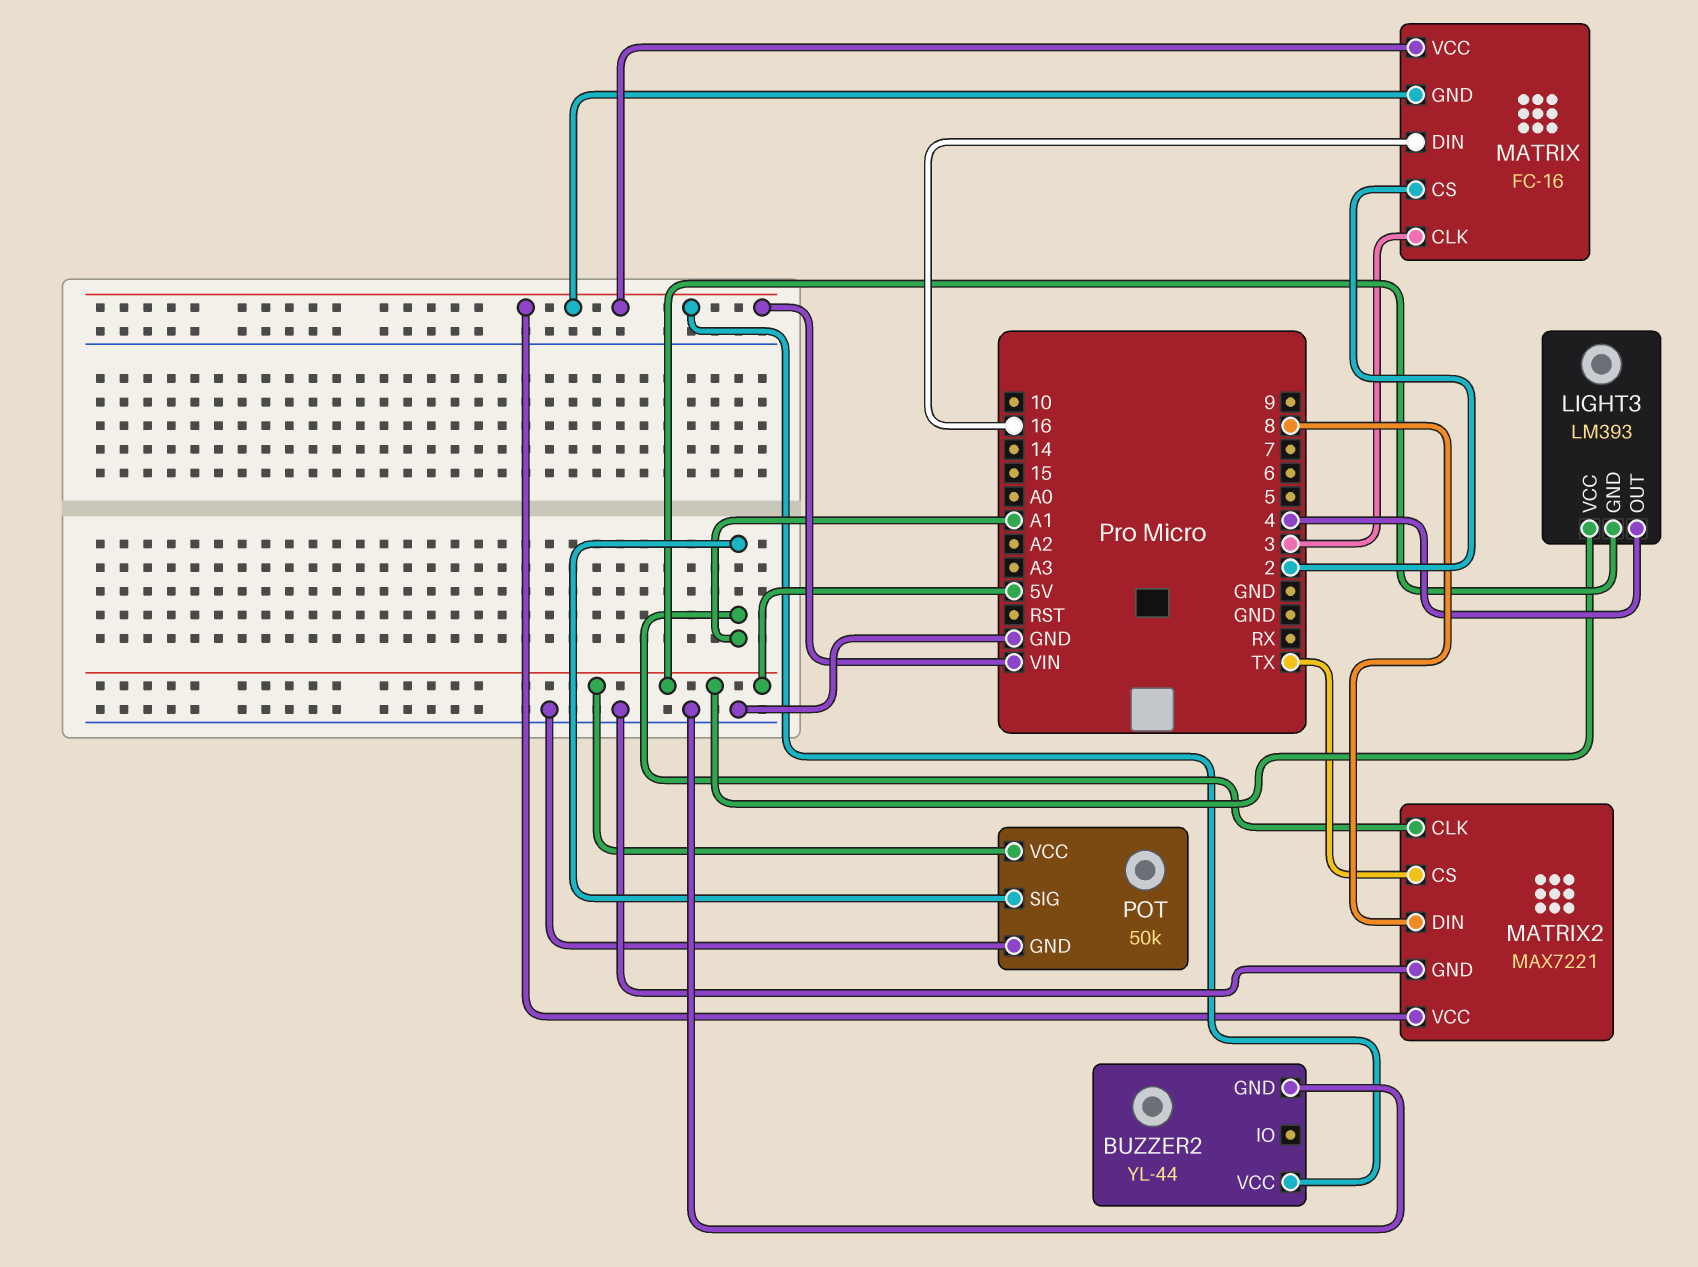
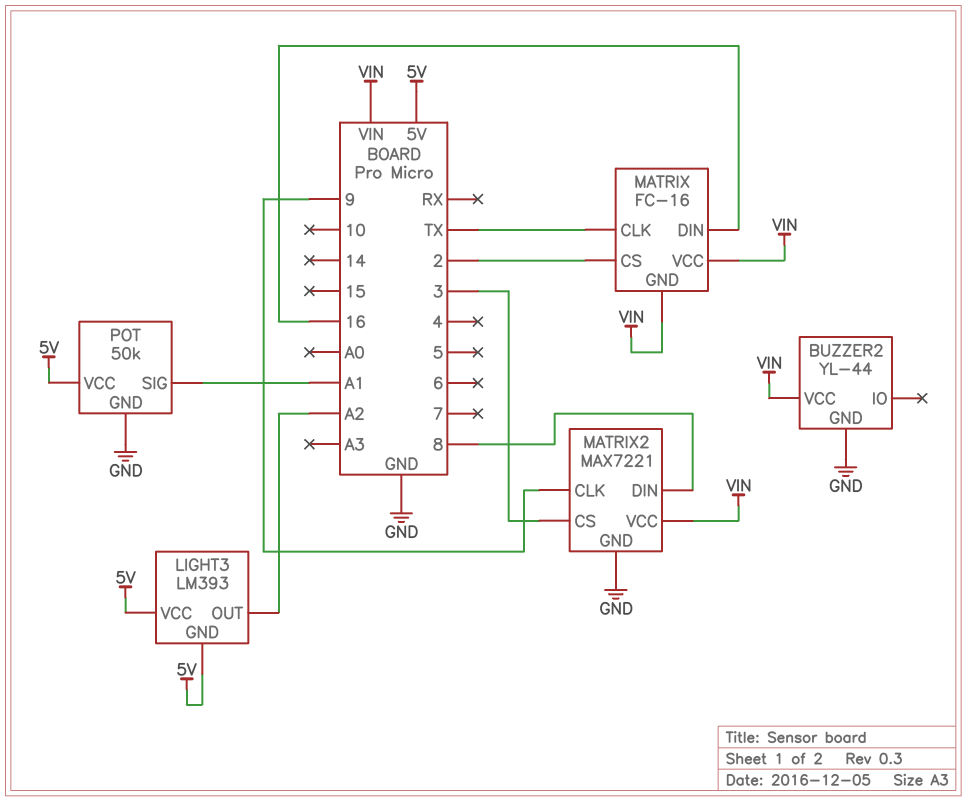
LIGHT3 pin OUT: 4 -> A2
MATRIX pin CLK: 3 -> TX
MATRIX2 pin CLK: A1 -> 9
MATRIX2 pin CS: TX -> 3

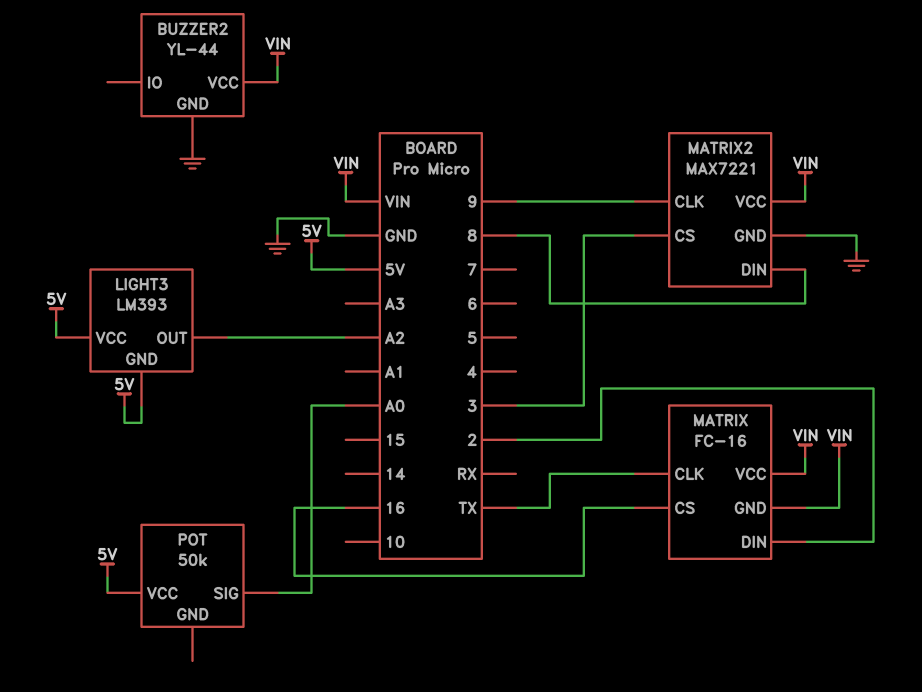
MATRIX pin CS: 2 -> 16
MATRIX pin DIN: 16 -> 2
POT pin GND: GND -> none
POT pin SIG: A1 -> A0

